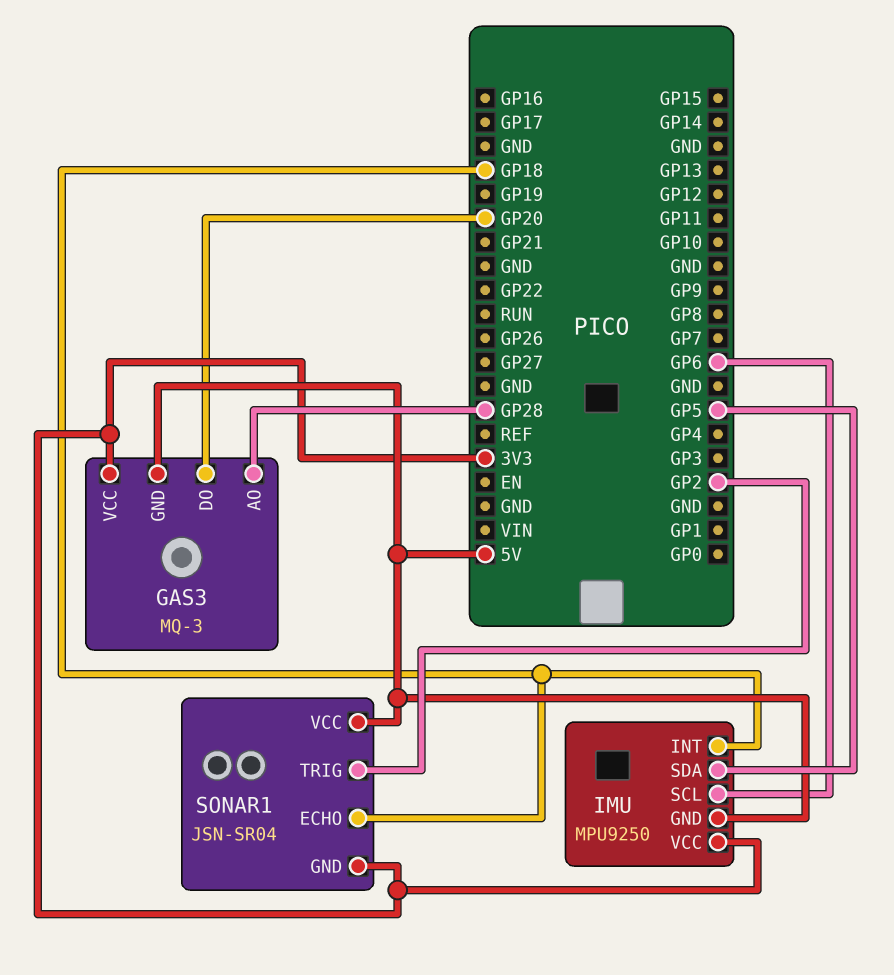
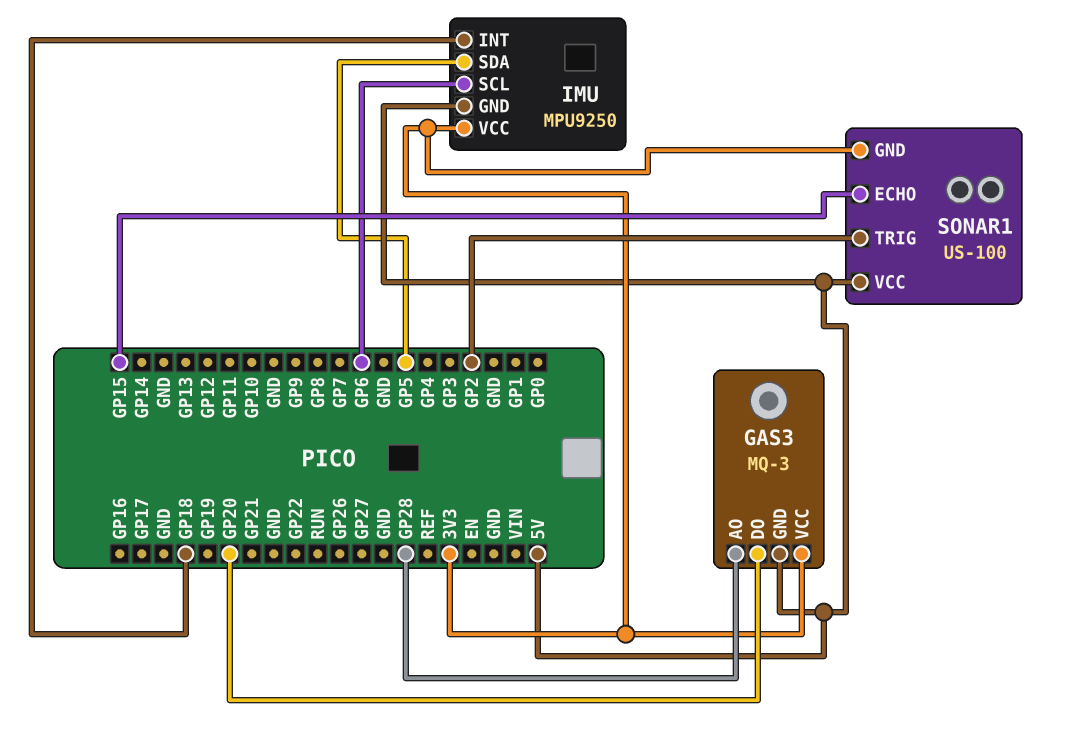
SONAR1: JSN-SR04 -> US-100
SONAR1 pin ECHO: GP18 -> GP15

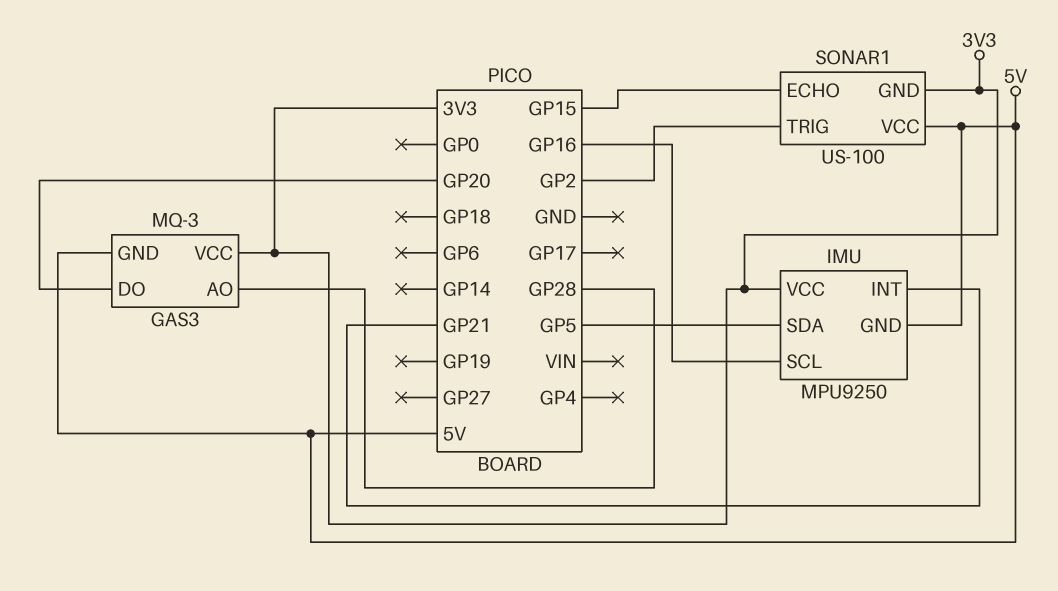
IMU pin INT: GP18 -> GP21
IMU pin SCL: GP6 -> GP16

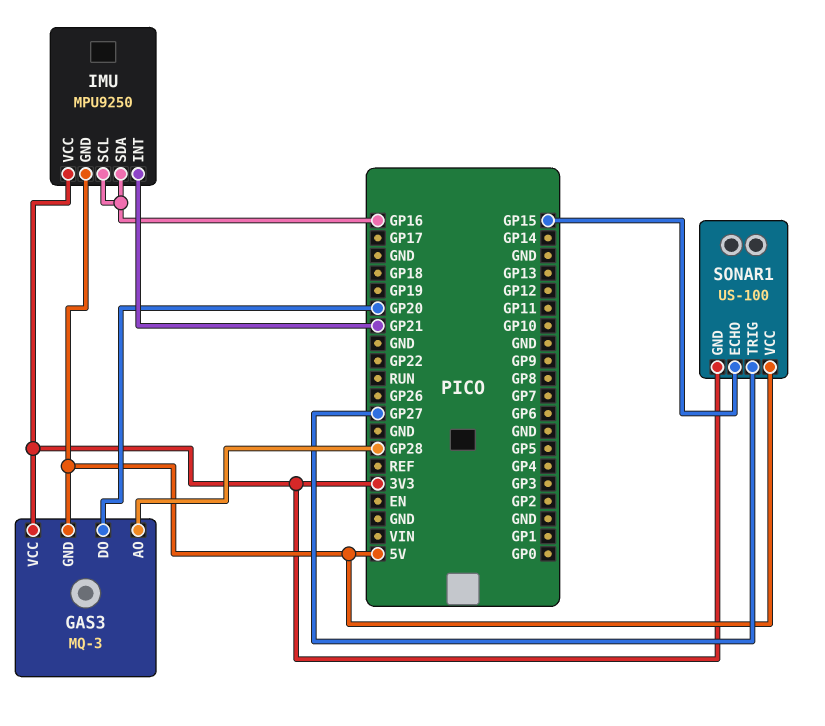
IMU pin SDA: GP5 -> GP16
SONAR1 pin TRIG: GP2 -> GP27

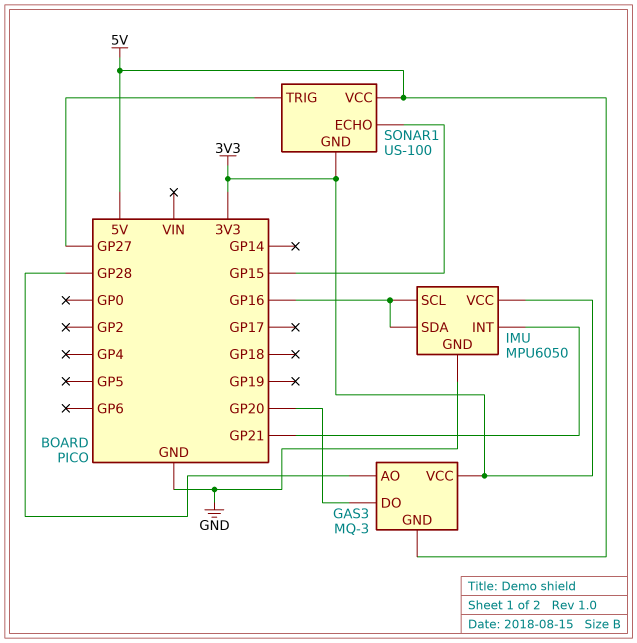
IMU: MPU9250 -> MPU6050
IMU pin GND: 5V -> GND

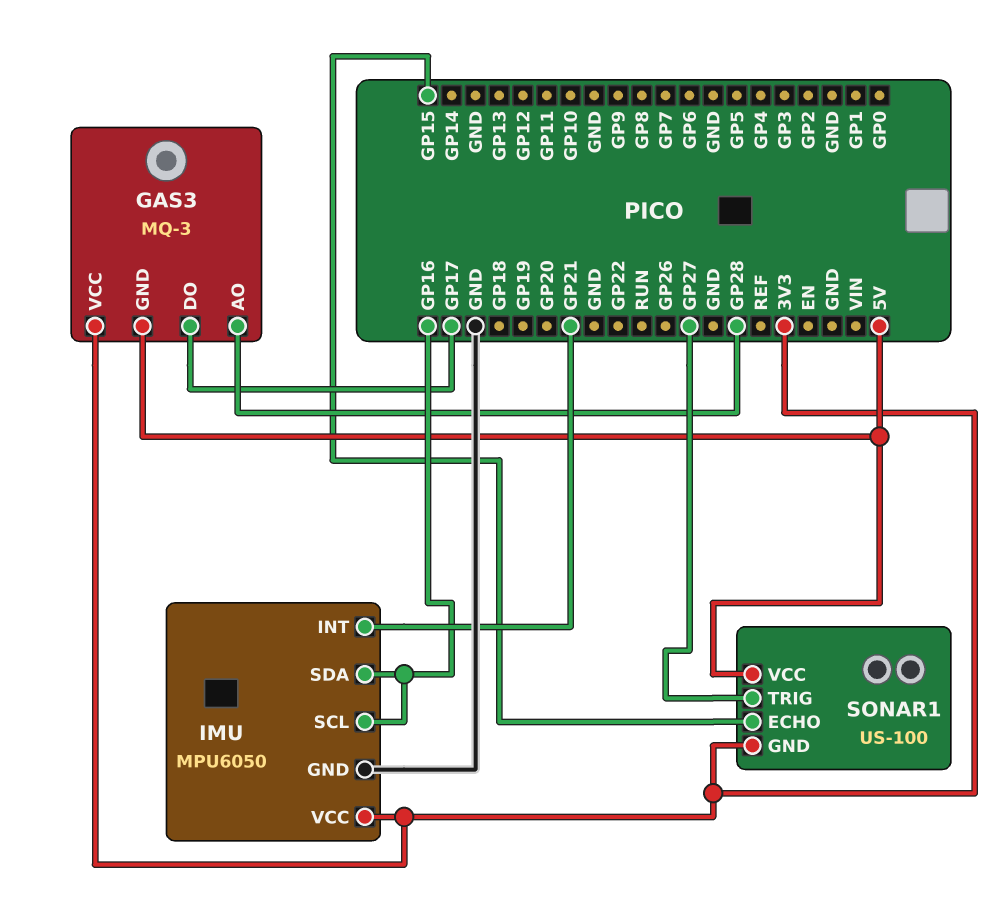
GAS3 pin DO: GP20 -> GP17

